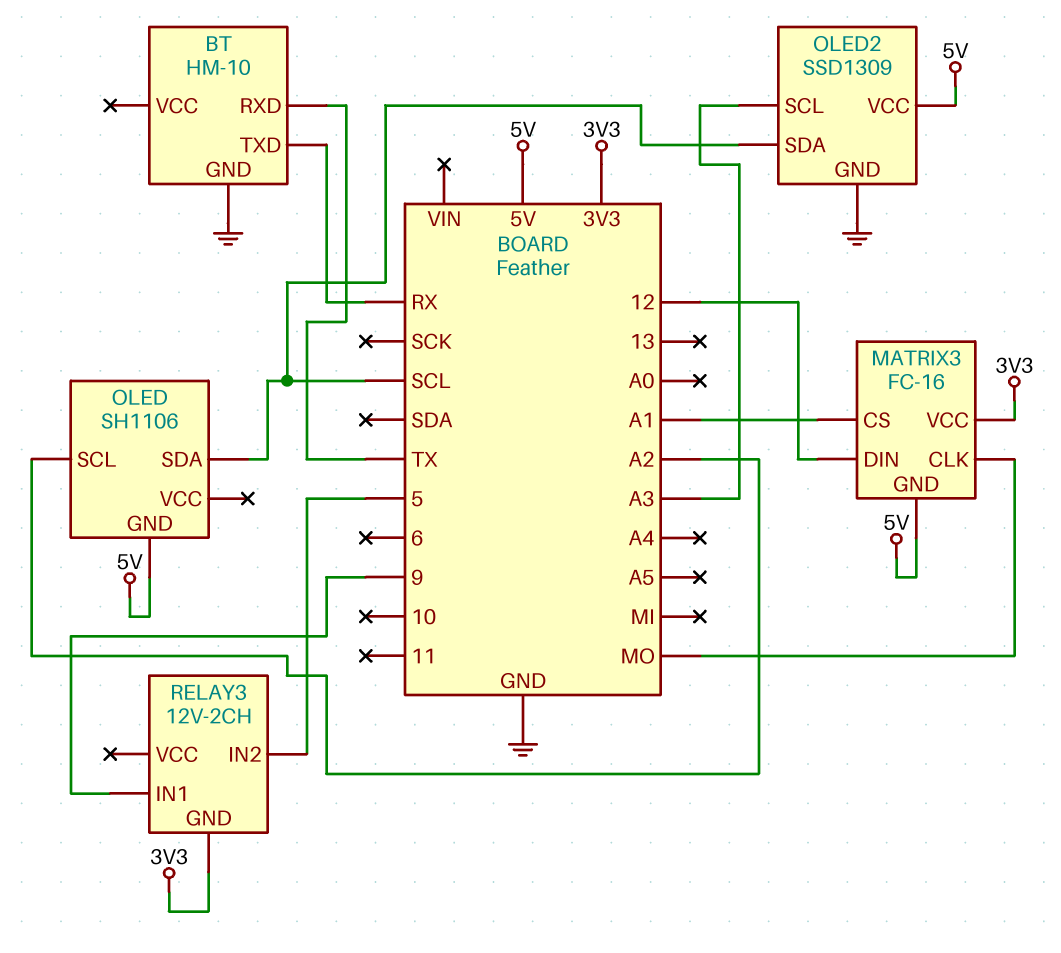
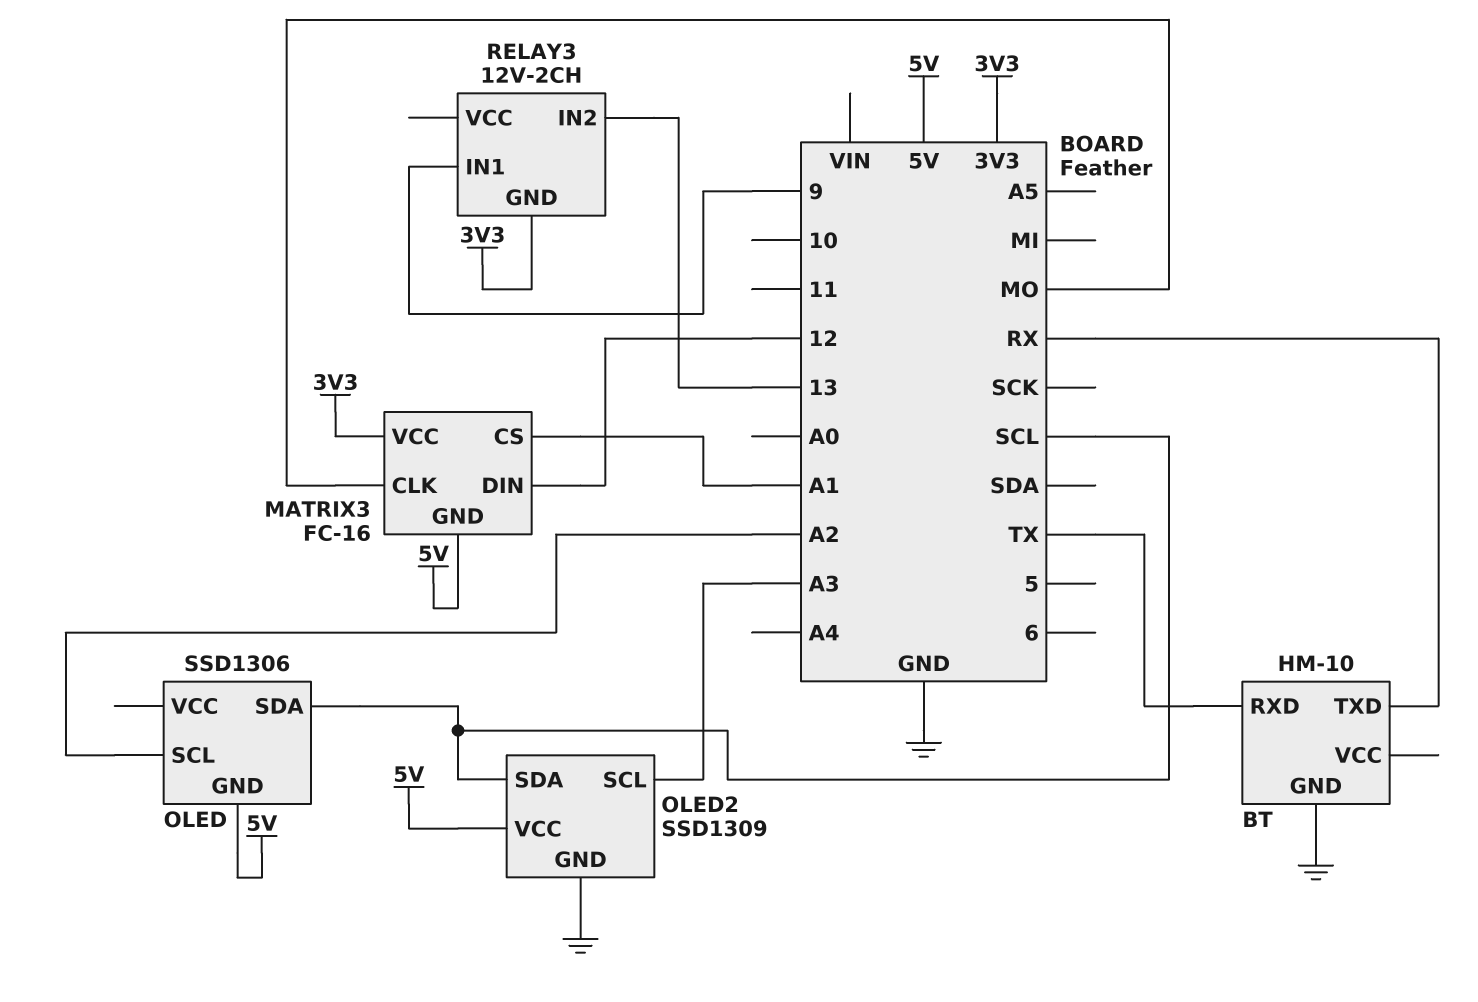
OLED: SH1106 -> SSD1306
RELAY3 pin IN2: 5 -> 13

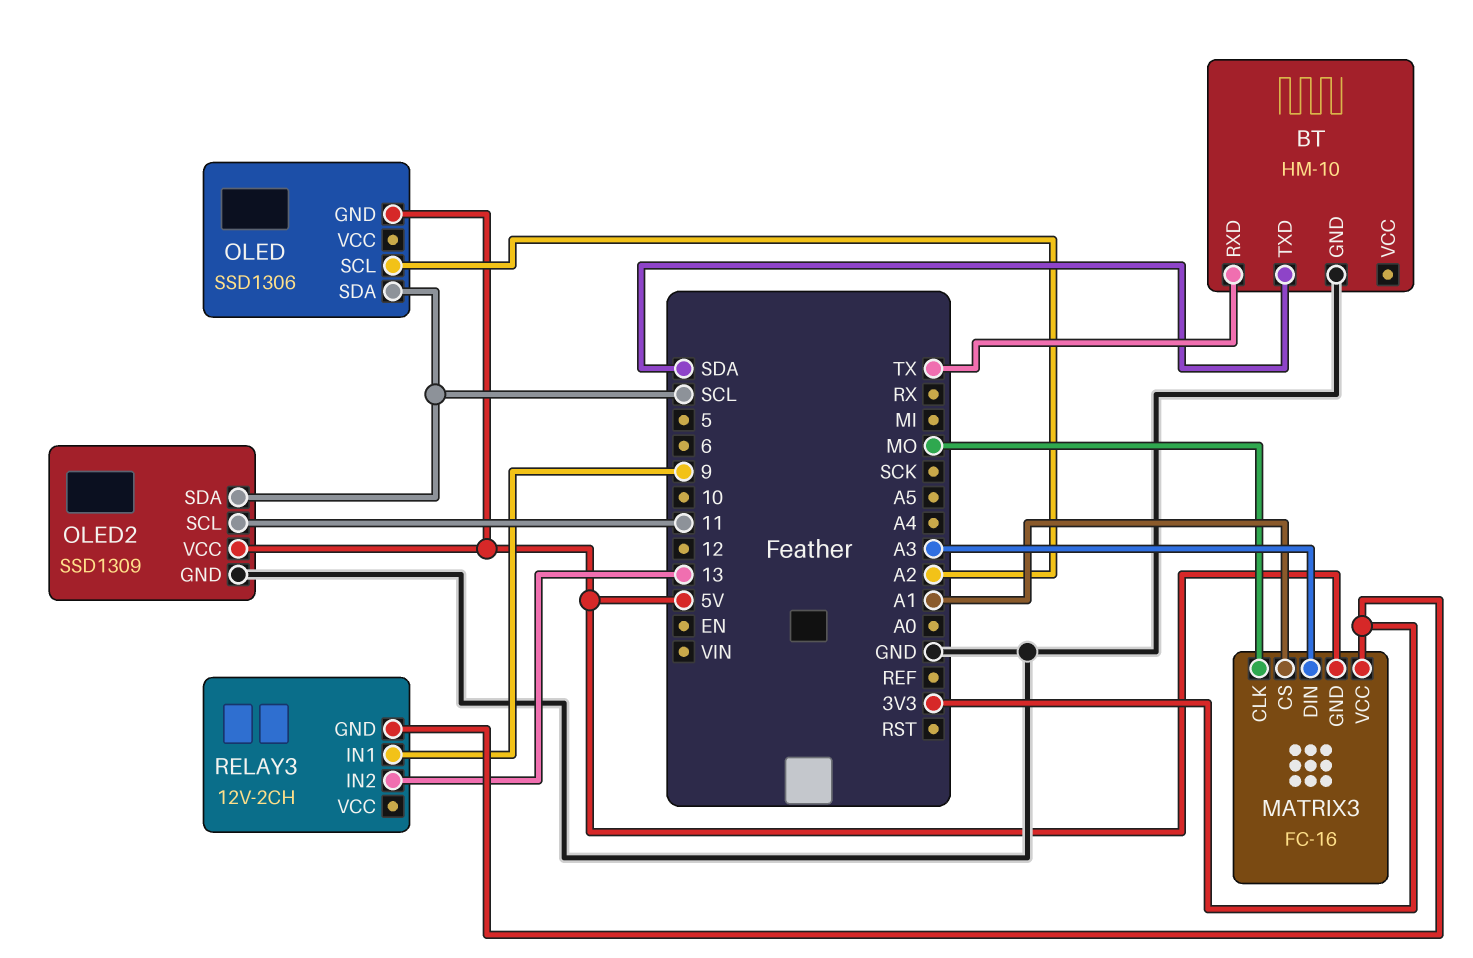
BT pin TXD: RX -> SDA
MATRIX3 pin DIN: 12 -> A3
OLED2 pin SCL: A3 -> 11

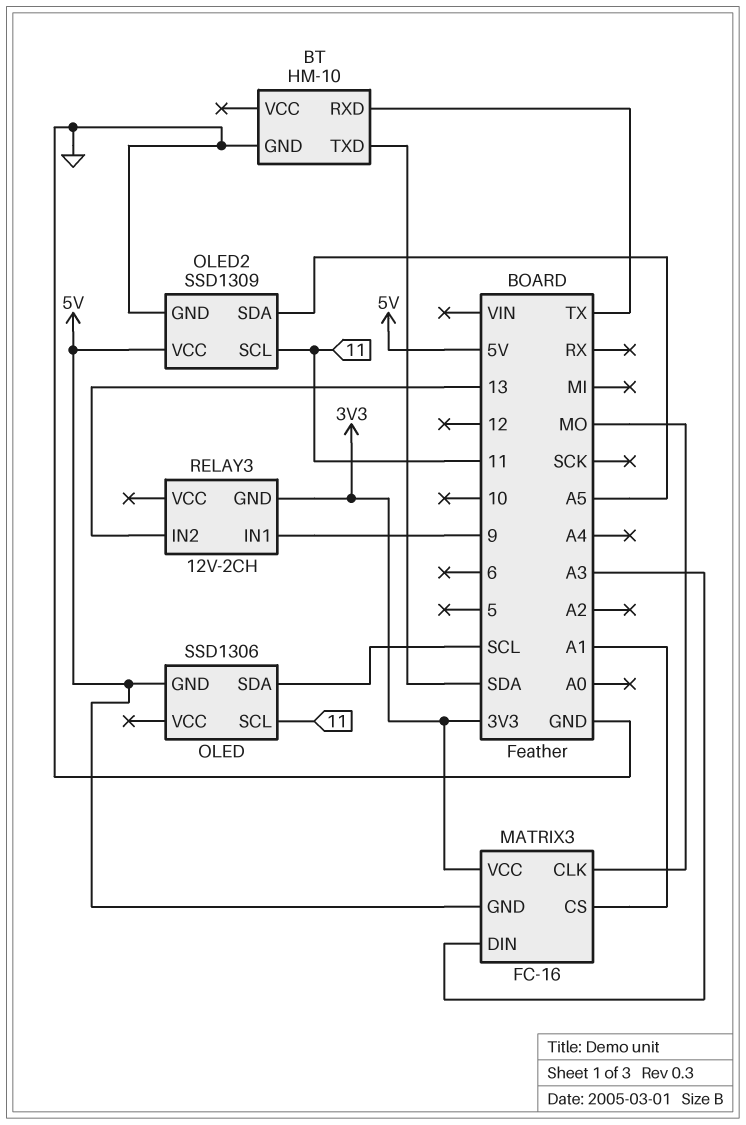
OLED pin SCL: A2 -> 11
OLED2 pin SDA: SCL -> A5

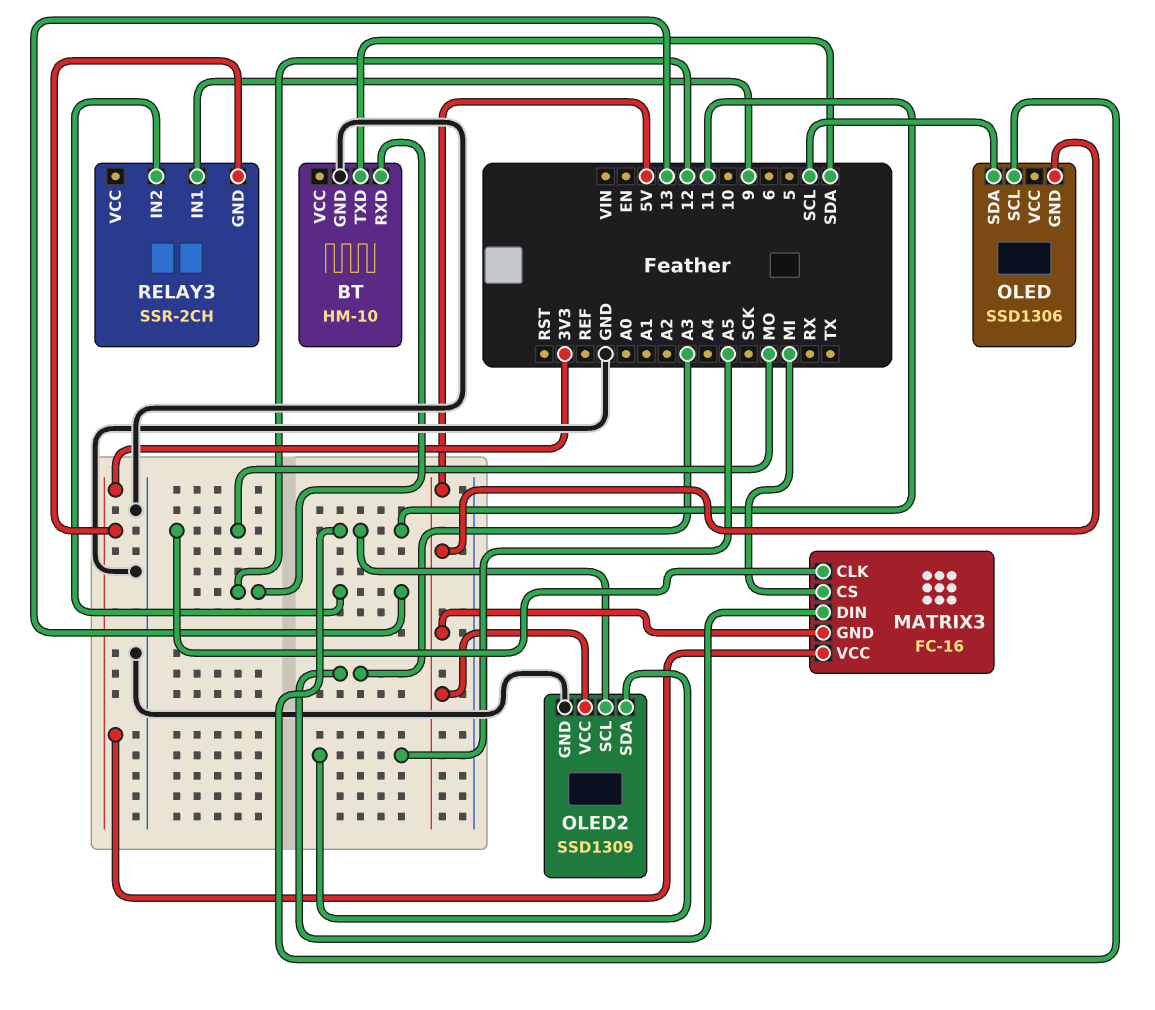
BT pin RXD: TX -> 12
MATRIX3 pin CS: A1 -> MI
RELAY3: 12V-2CH -> SSR-2CH

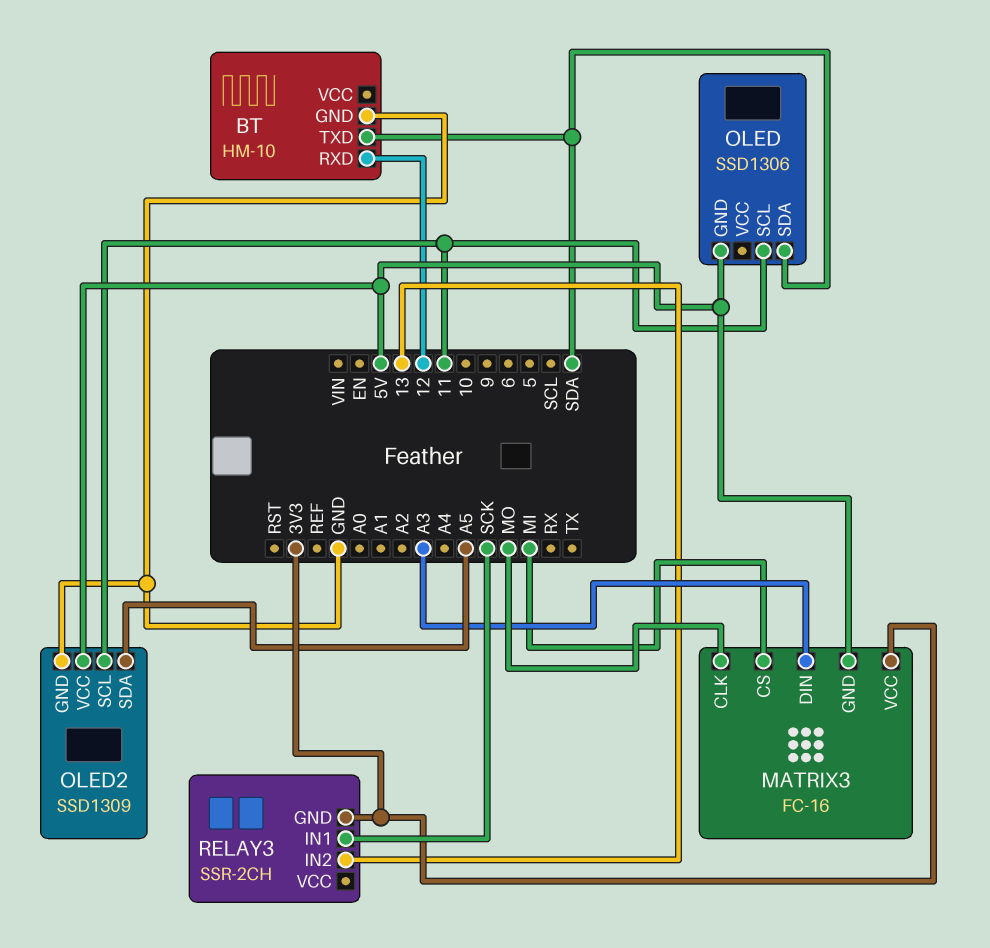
OLED pin SDA: SCL -> SDA
RELAY3 pin IN1: 9 -> SCK

